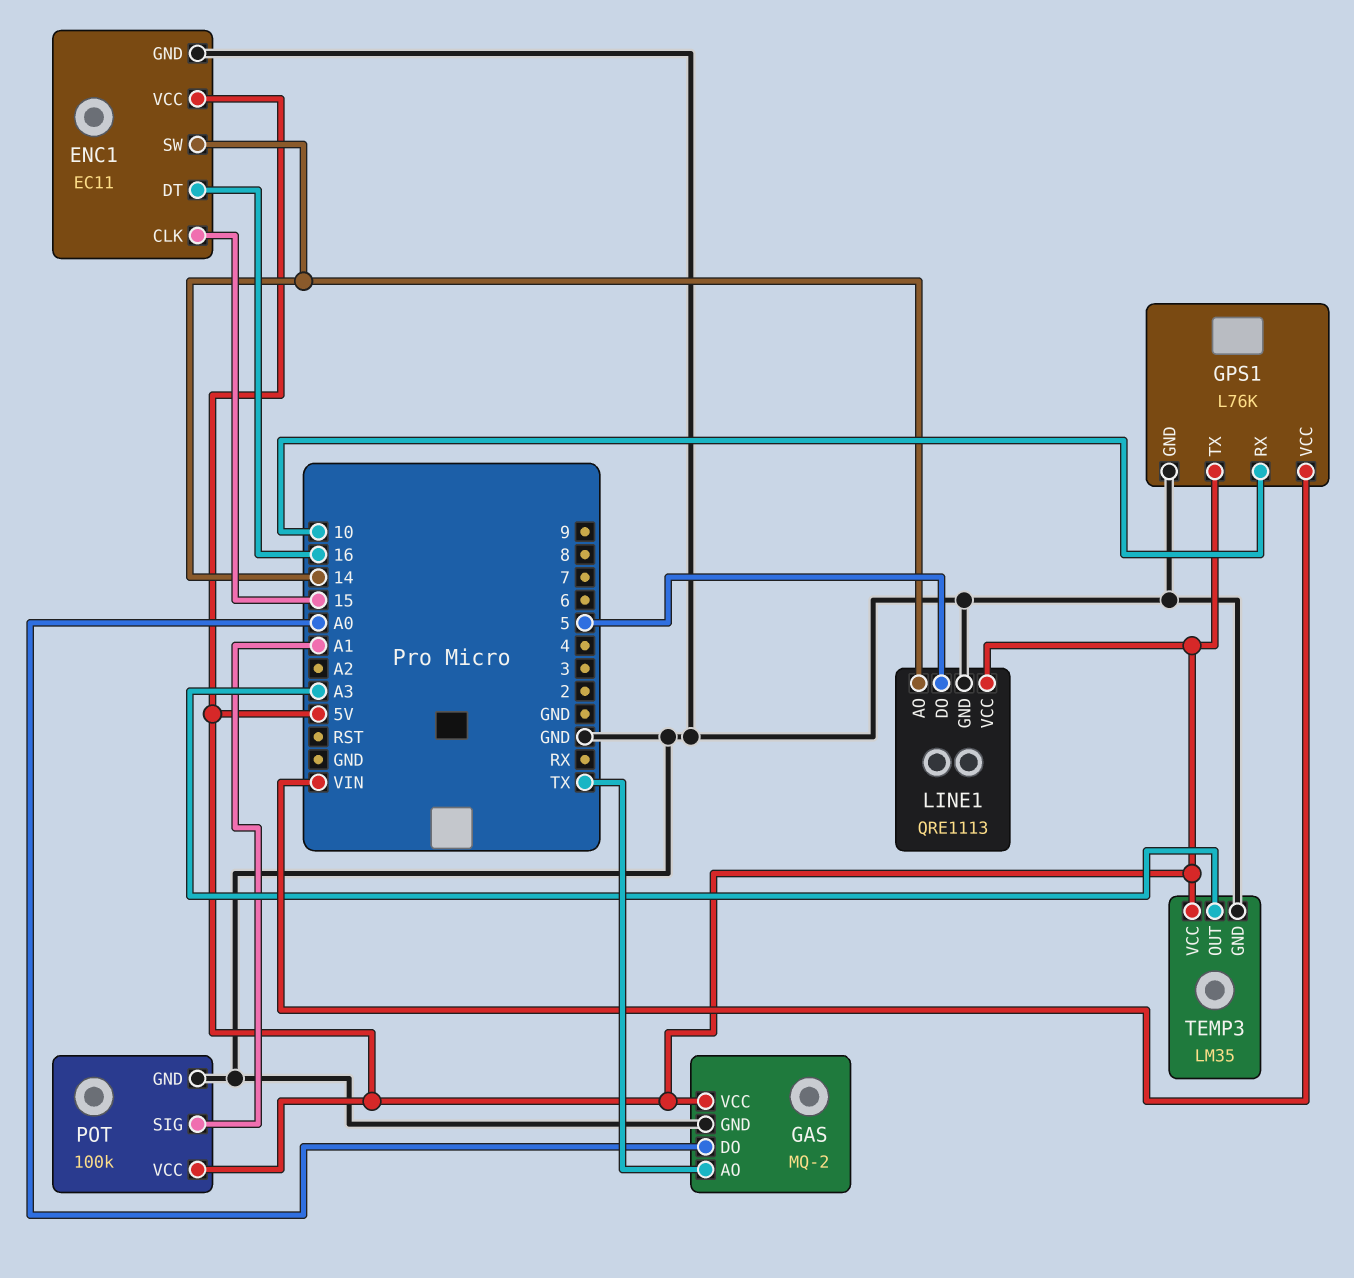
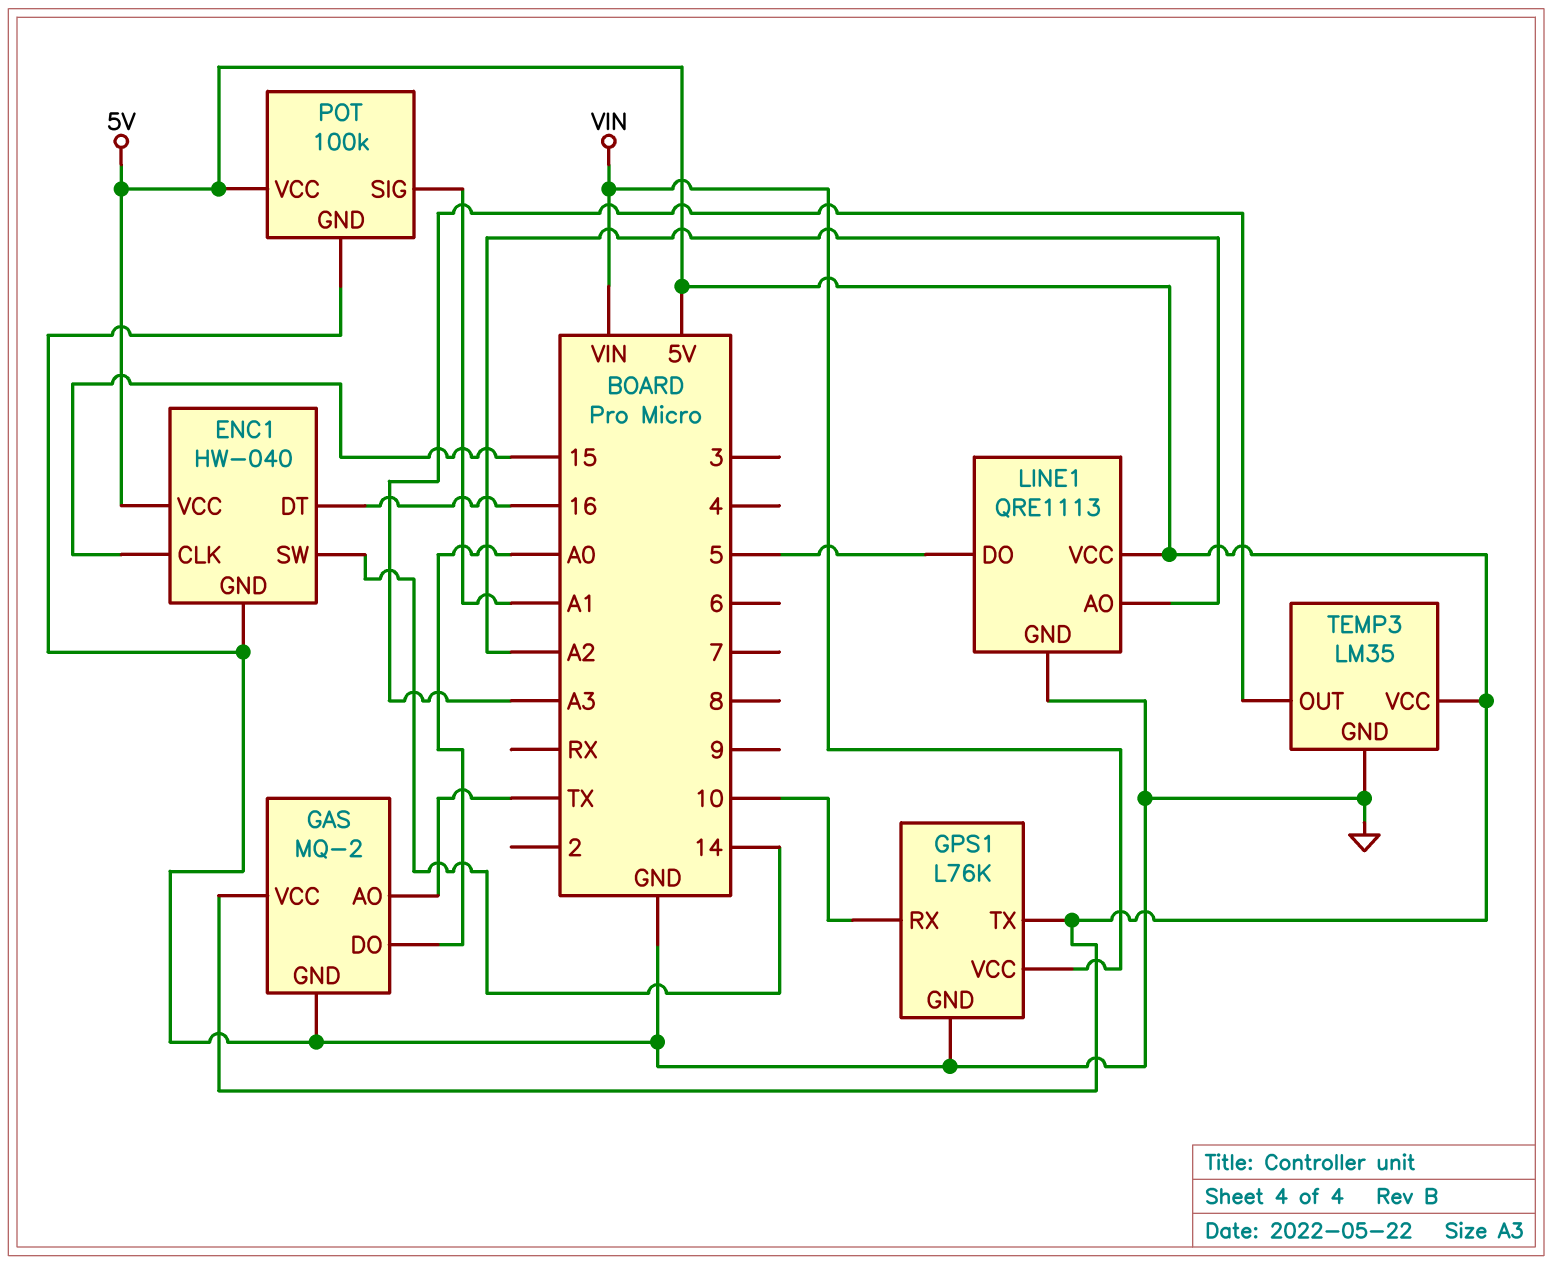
ENC1: EC11 -> HW-040
LINE1 pin AO: 14 -> A2

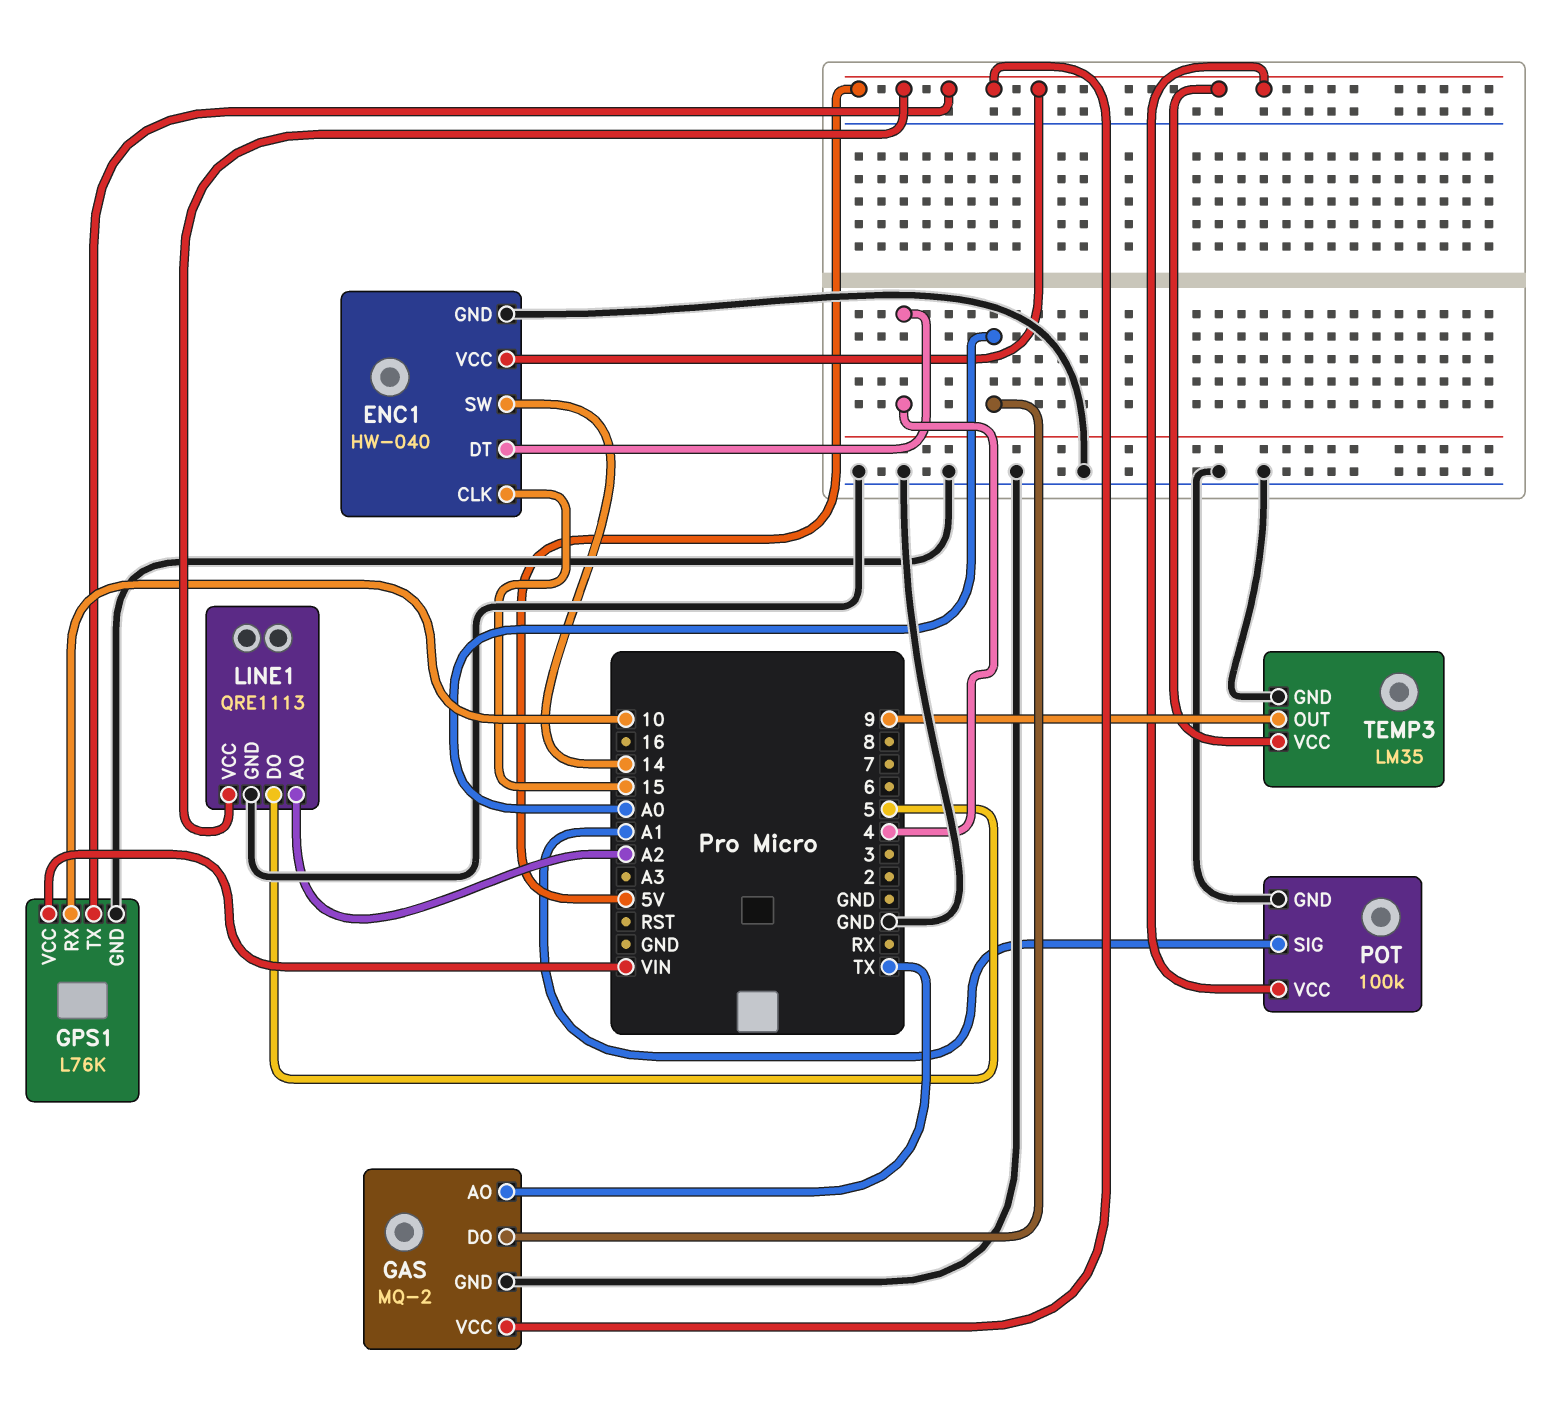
ENC1 pin DT: 16 -> 4
TEMP3 pin OUT: A3 -> 9

